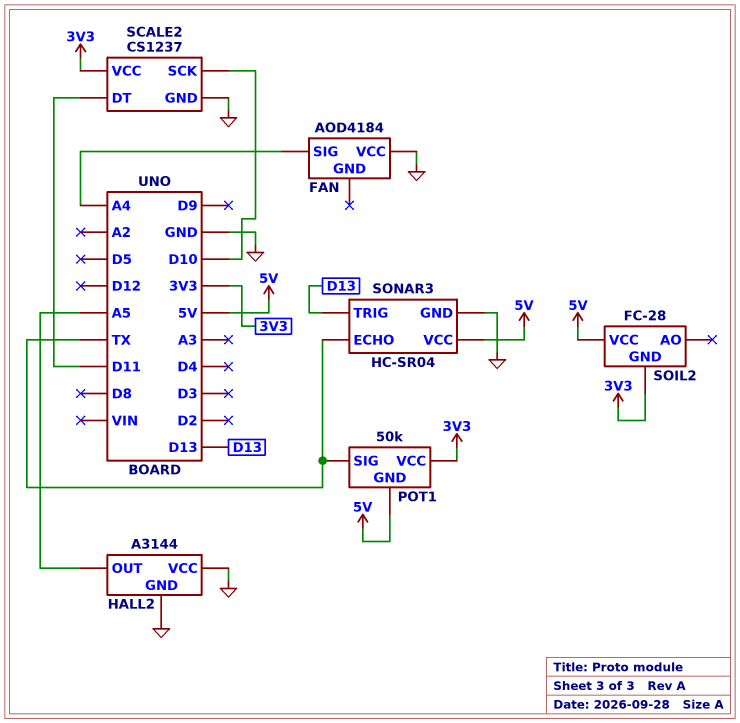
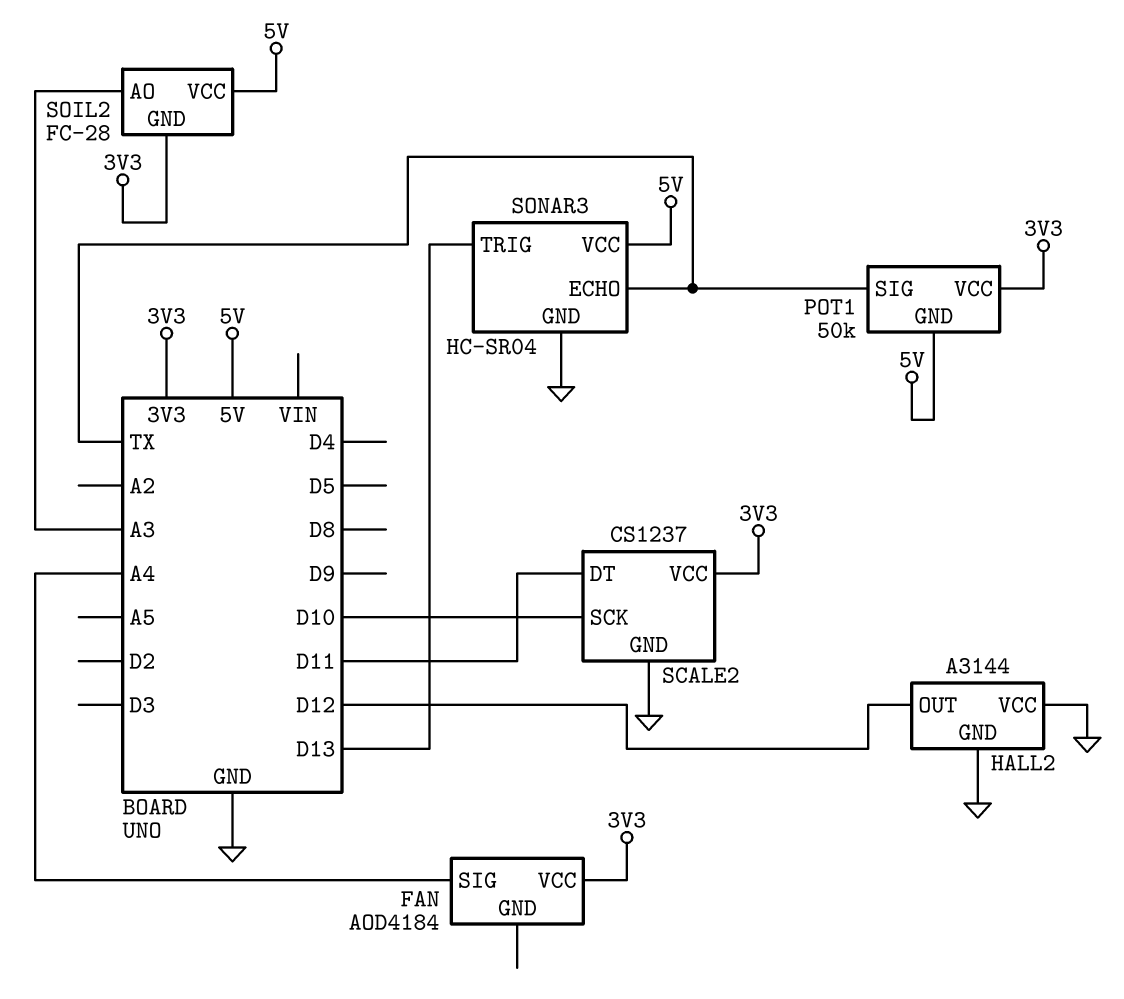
FAN pin VCC: GND -> 3V3
HALL2 pin OUT: A5 -> D12
SOIL2 pin AO: none -> A3

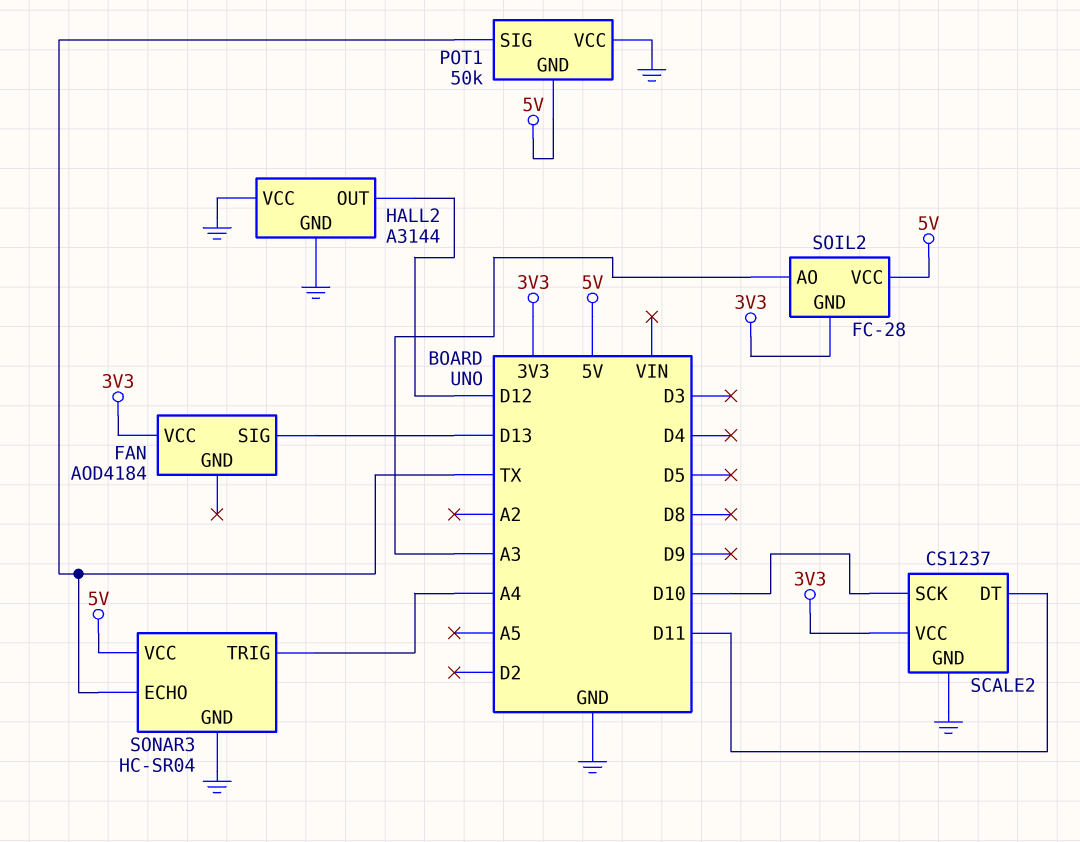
FAN pin SIG: A4 -> D13
POT1 pin VCC: 3V3 -> GND
SONAR3 pin TRIG: D13 -> A4

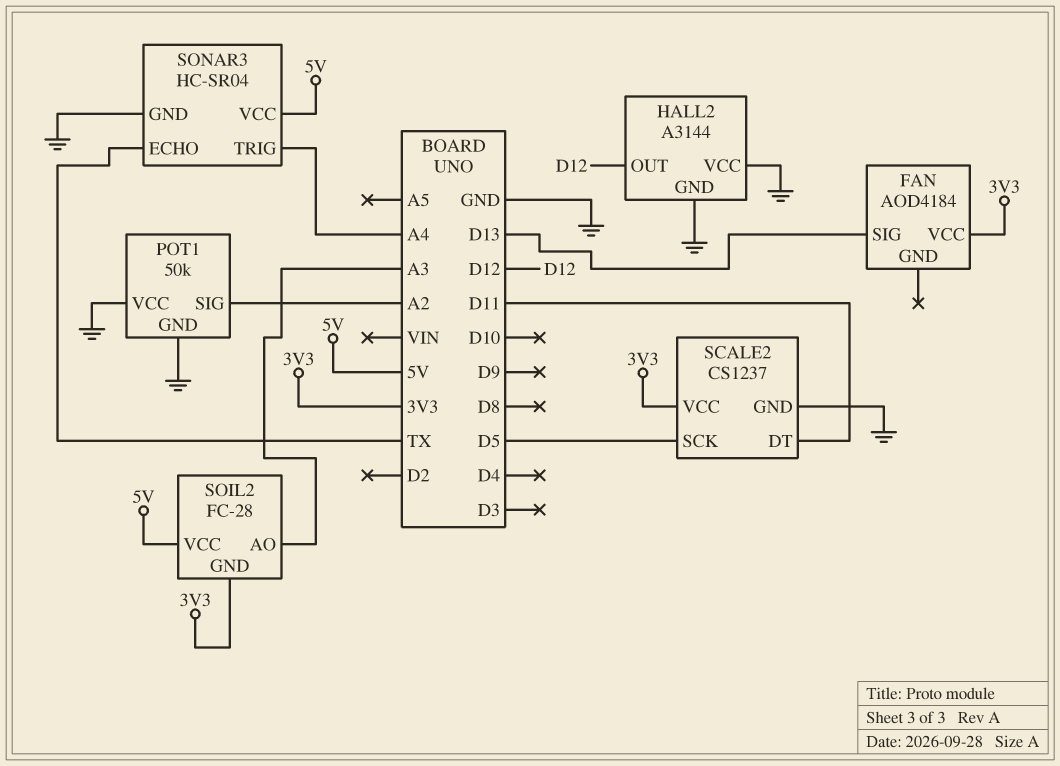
POT1 pin GND: 5V -> GND
POT1 pin SIG: TX -> A2
SCALE2 pin SCK: D10 -> D5

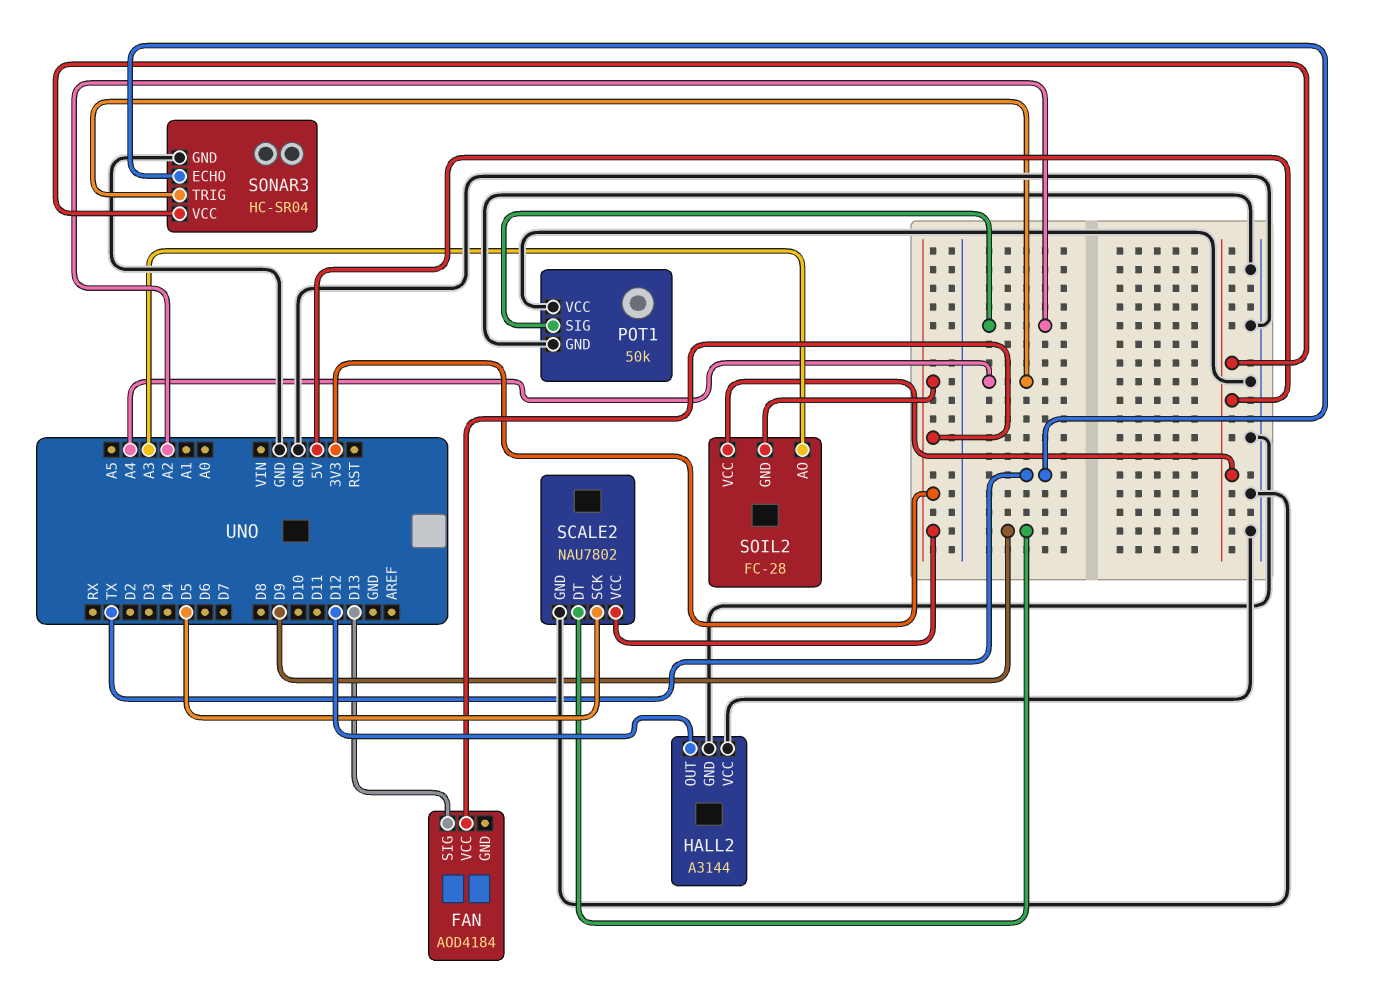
SCALE2: CS1237 -> NAU7802
SCALE2 pin DT: D11 -> D9

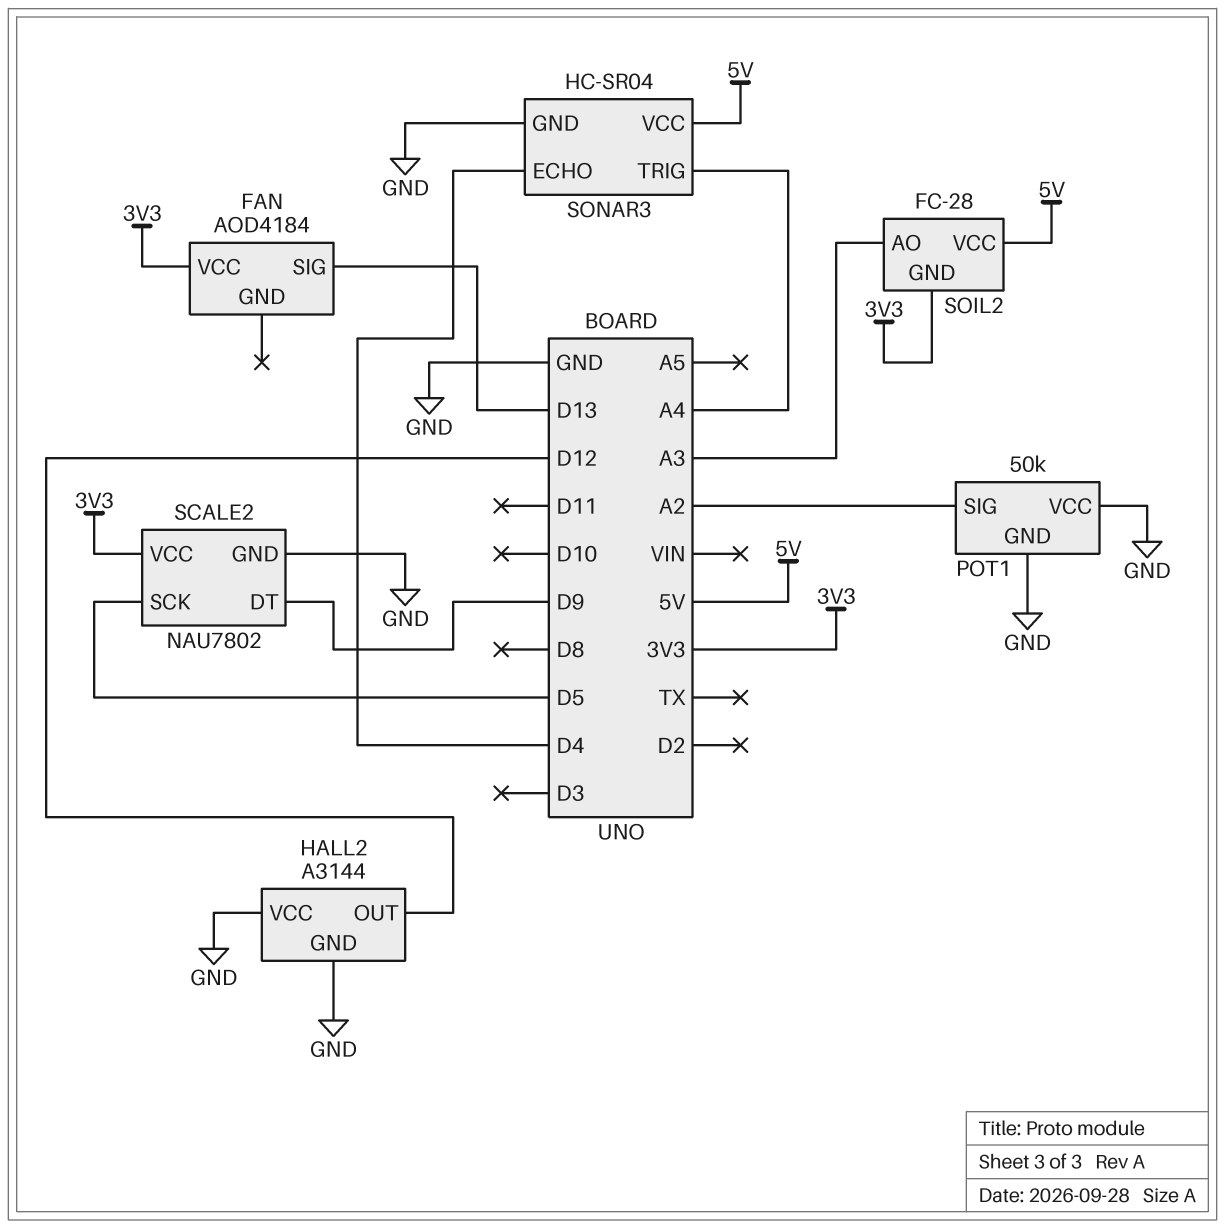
SONAR3 pin ECHO: TX -> D4

